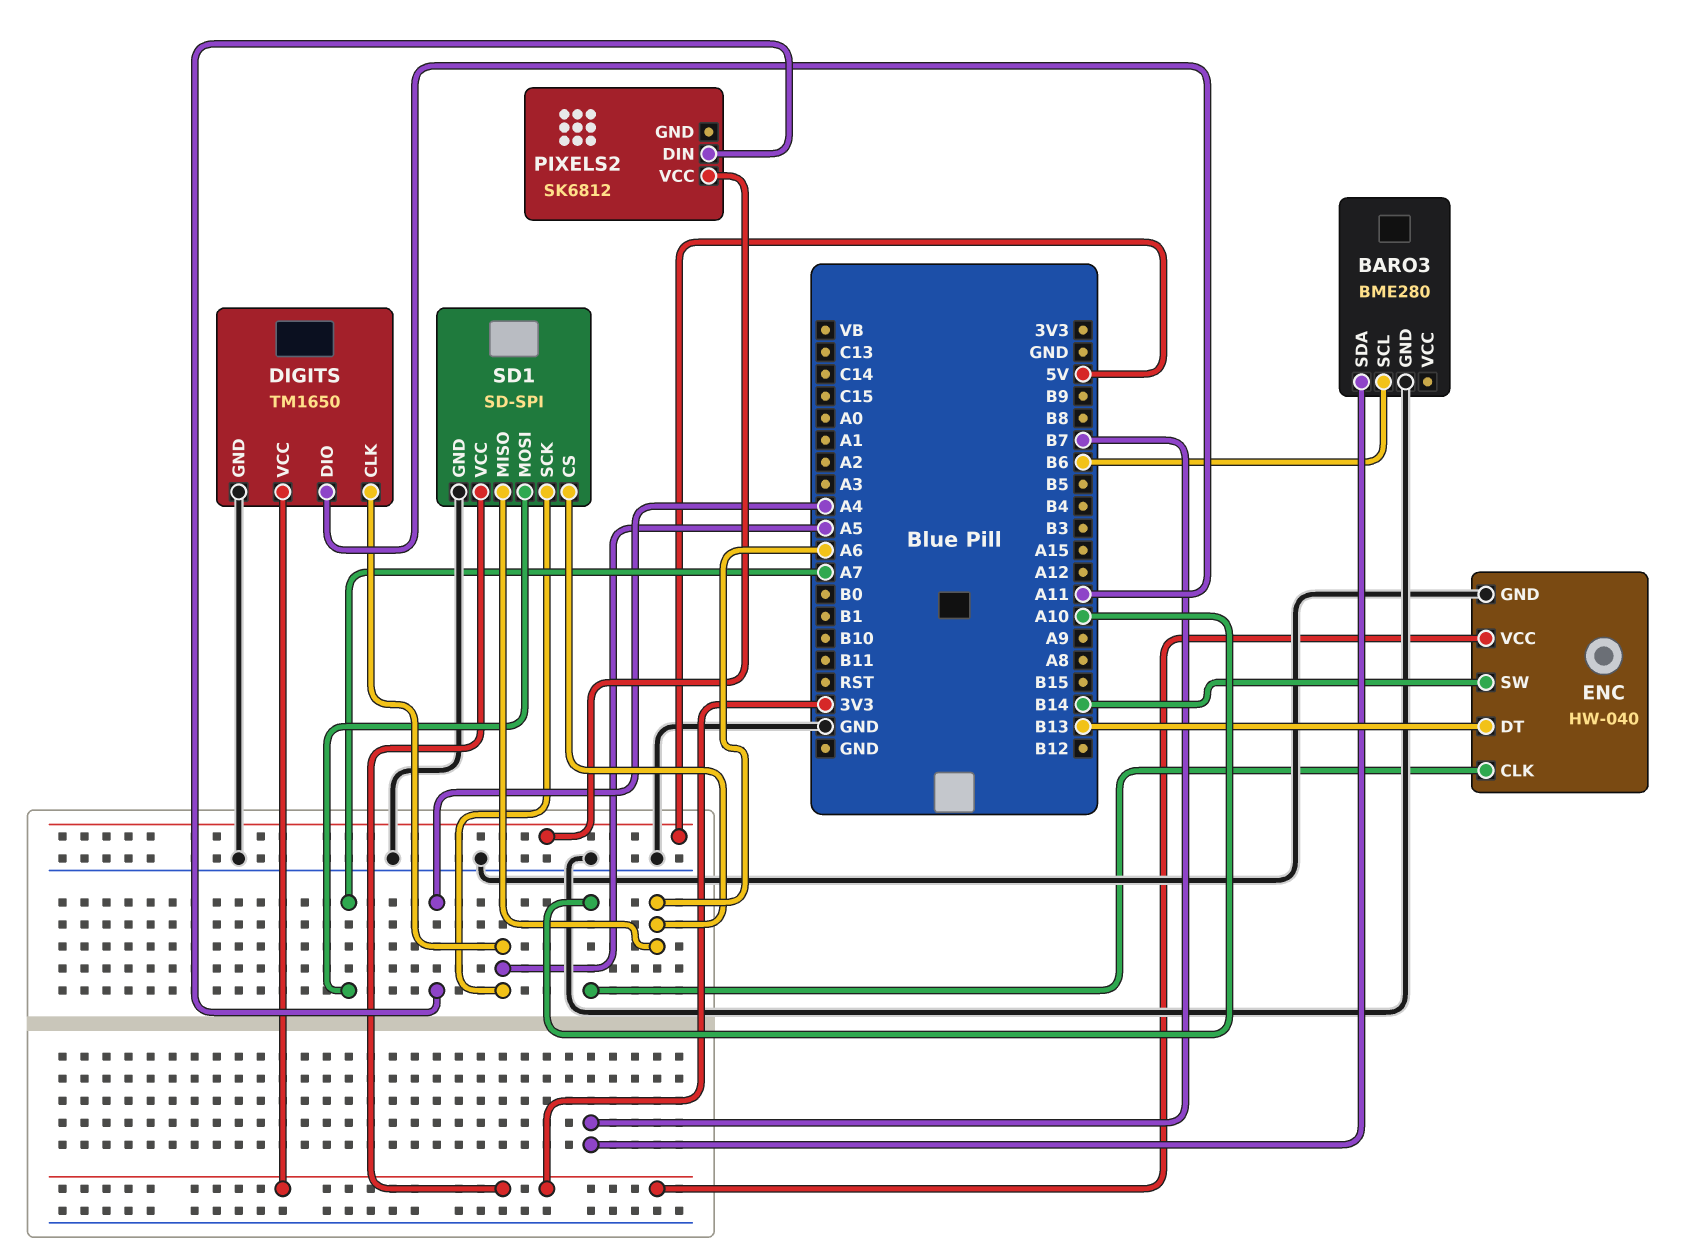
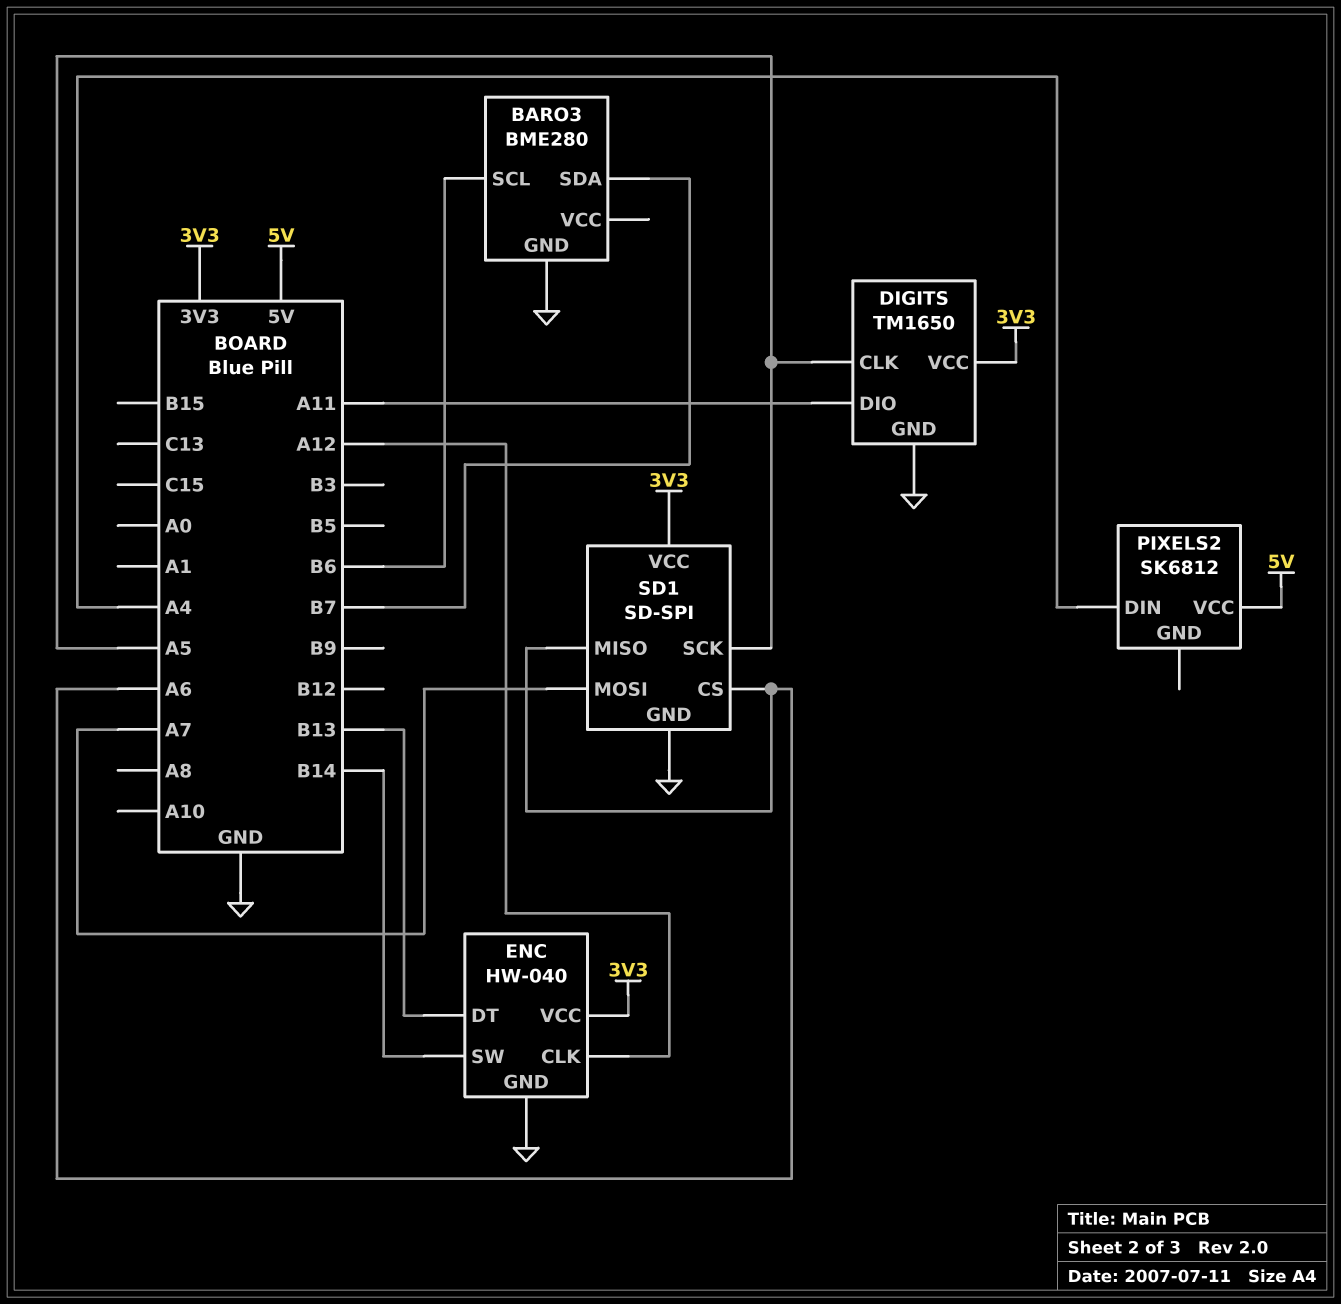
ENC pin CLK: A10 -> A12

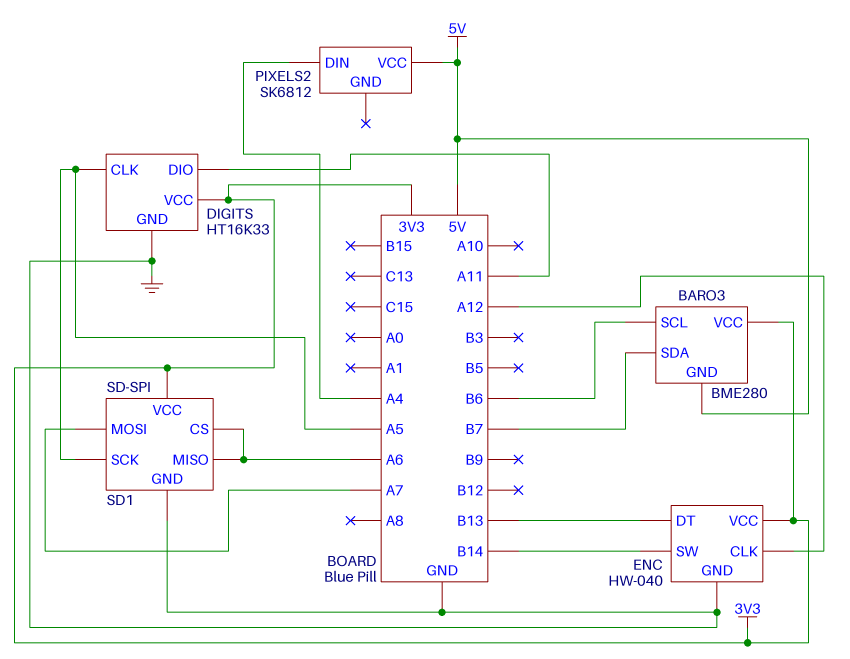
BARO3 pin GND: GND -> 5V
BARO3 pin VCC: none -> 3V3
DIGITS: TM1650 -> HT16K33

